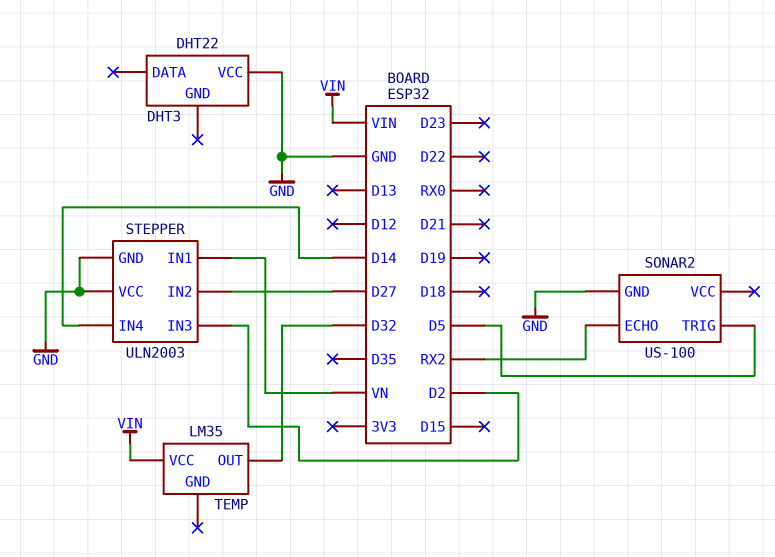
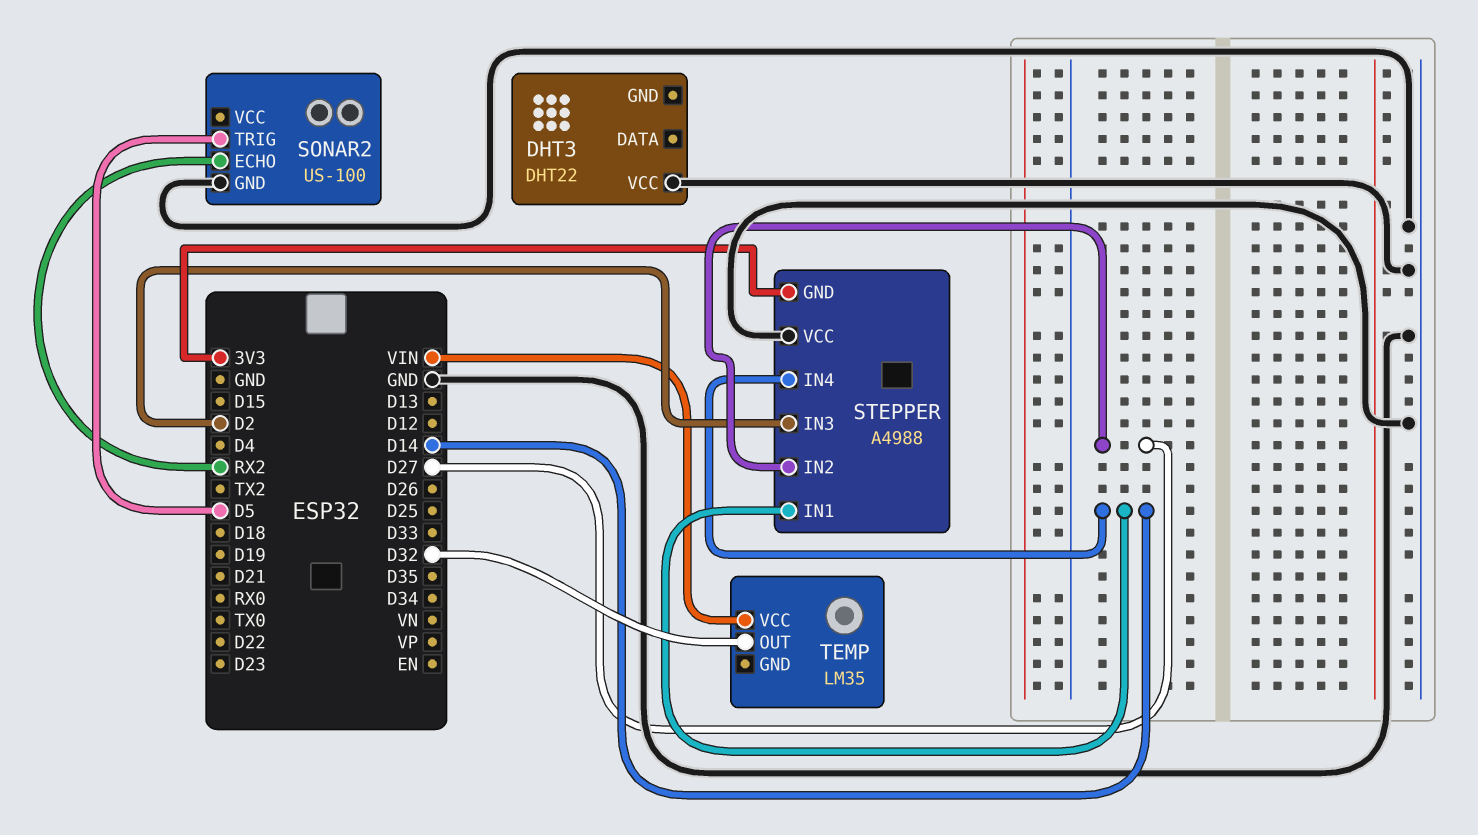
STEPPER: ULN2003 -> A4988
STEPPER pin GND: GND -> 3V3
STEPPER pin IN1: VN -> D14

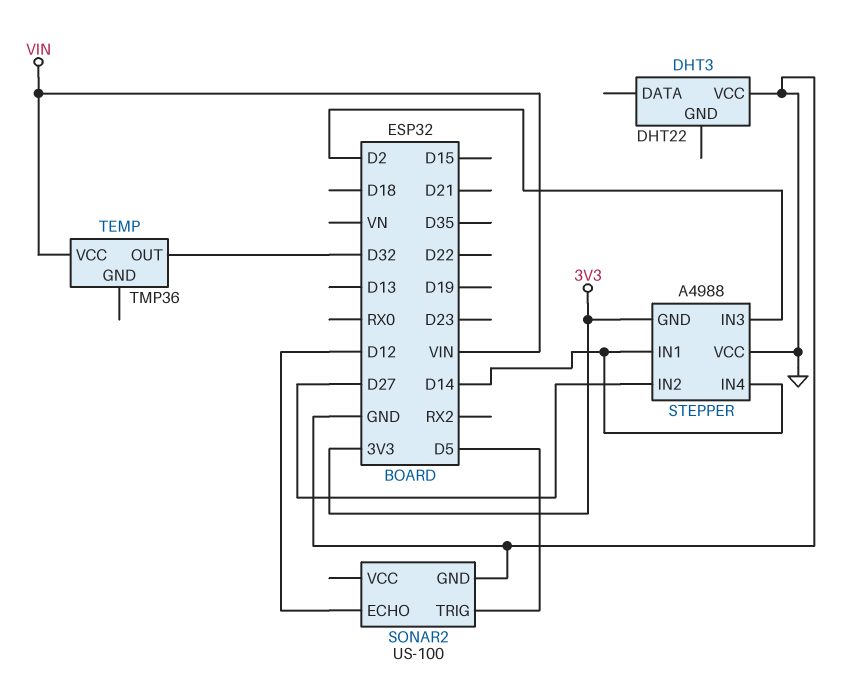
SONAR2 pin ECHO: RX2 -> D12
TEMP: LM35 -> TMP36

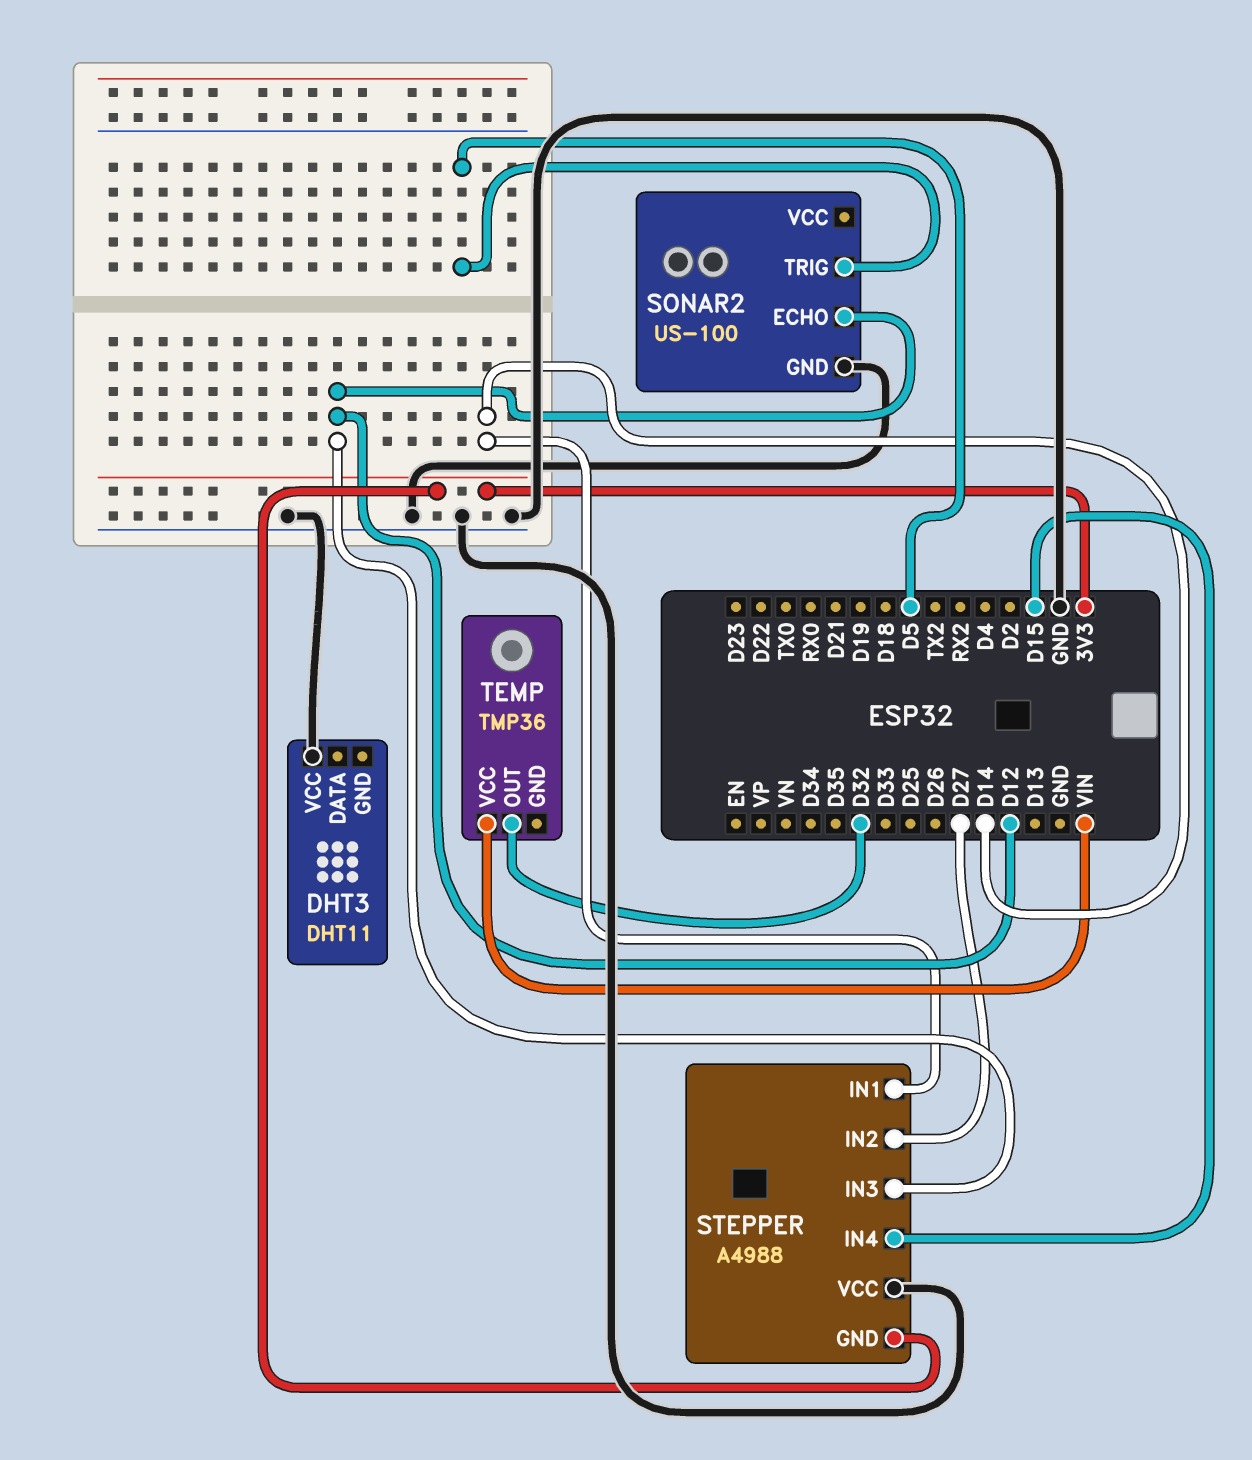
DHT3: DHT22 -> DHT11
STEPPER pin IN3: D2 -> D12
STEPPER pin IN4: D14 -> D15

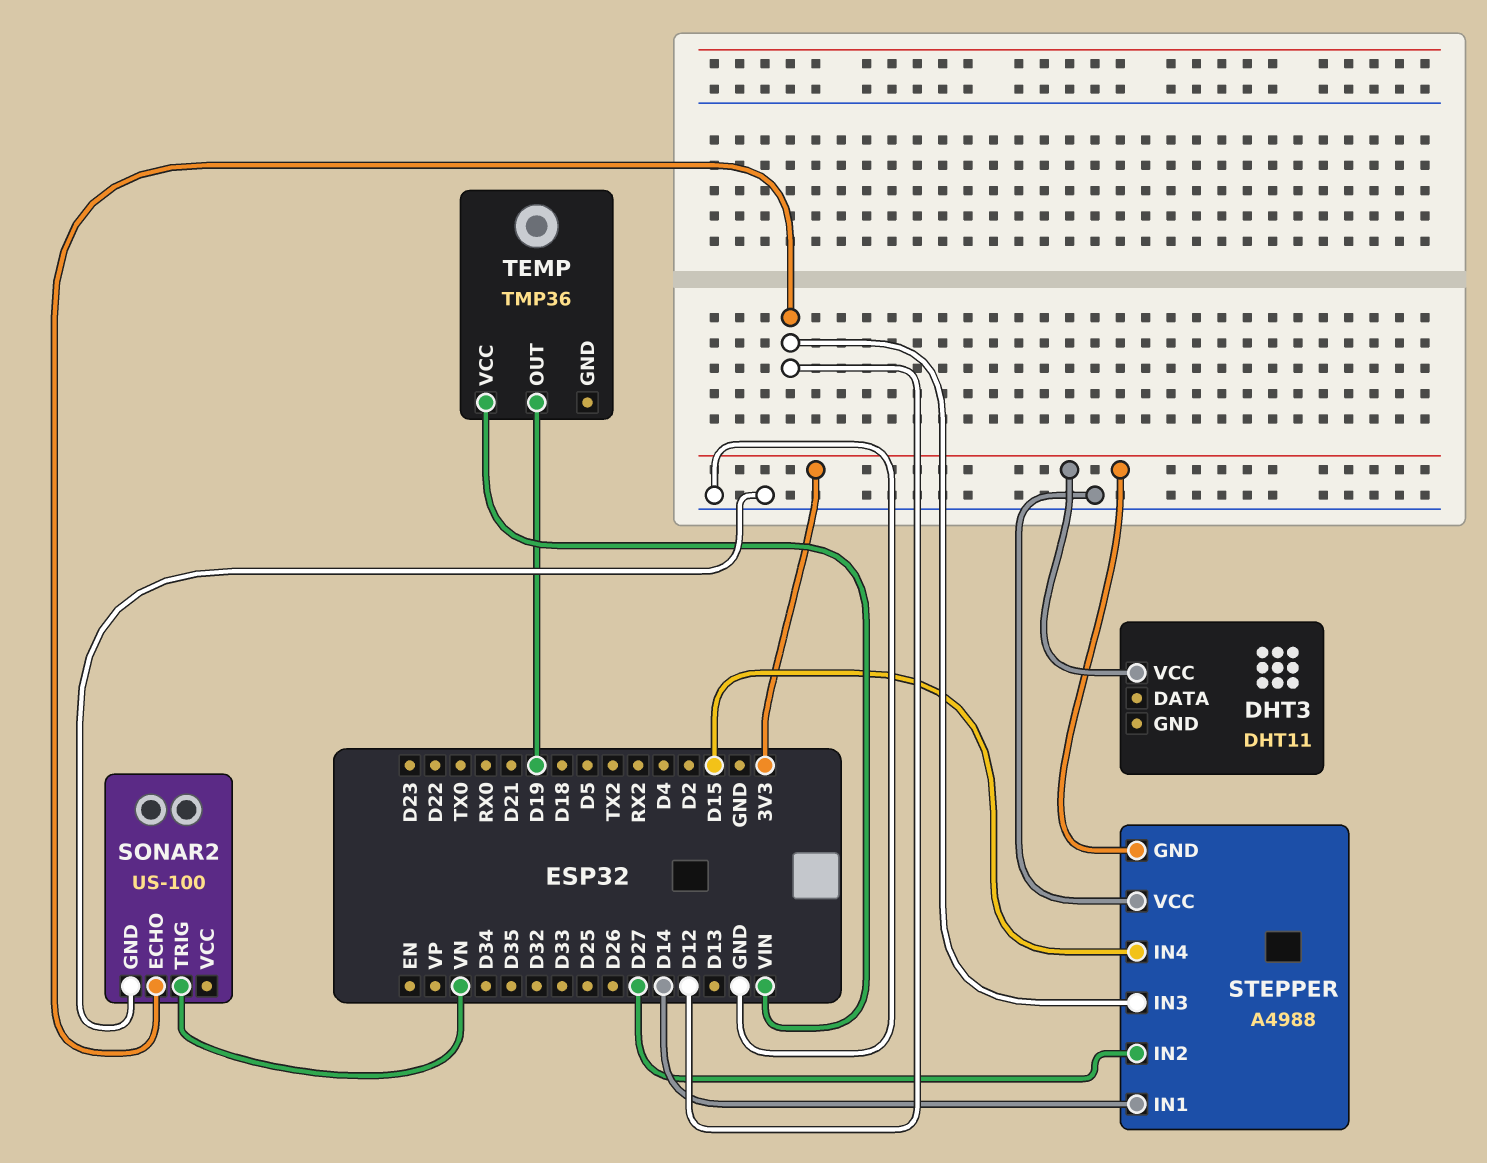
DHT3 pin VCC: GND -> 3V3
SONAR2 pin TRIG: D5 -> VN
TEMP pin OUT: D32 -> D19

